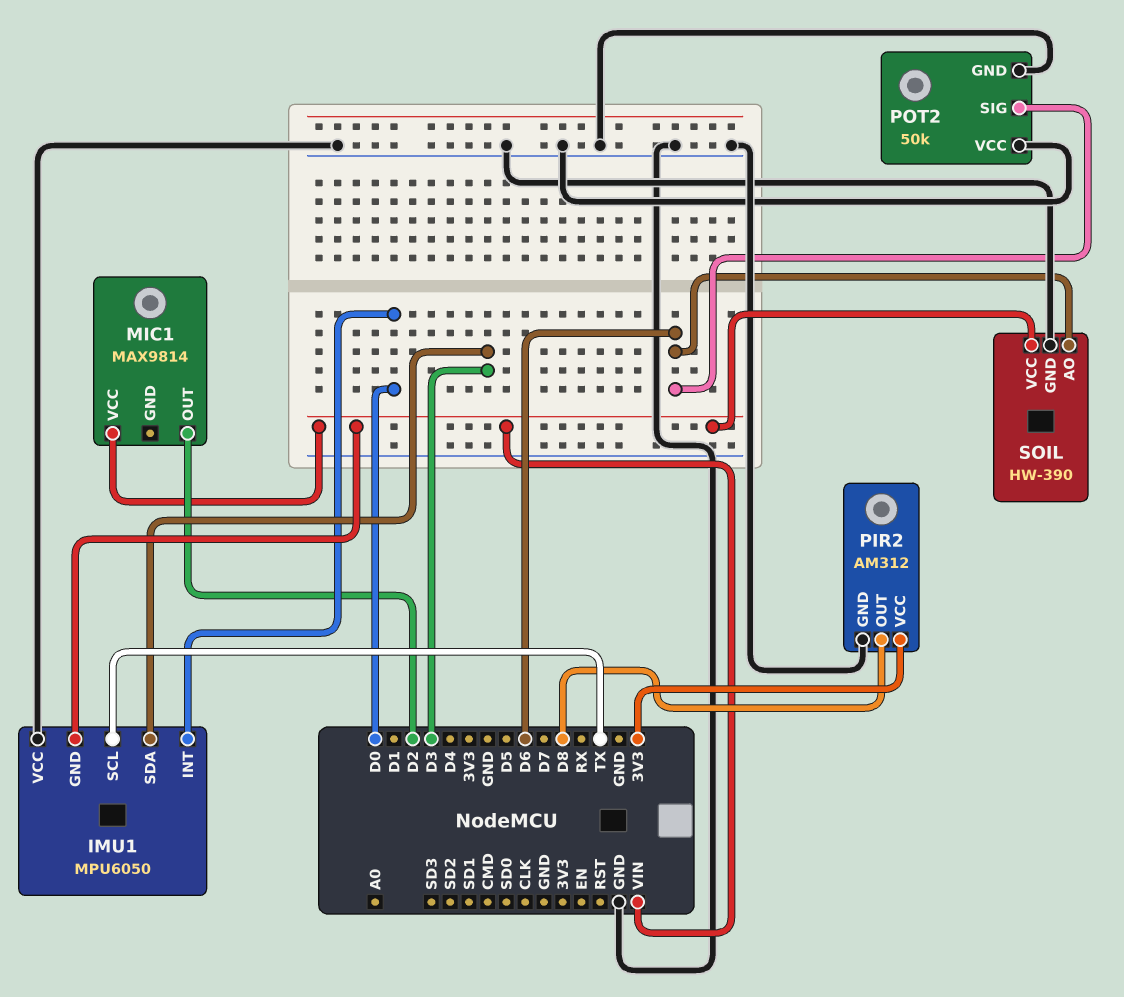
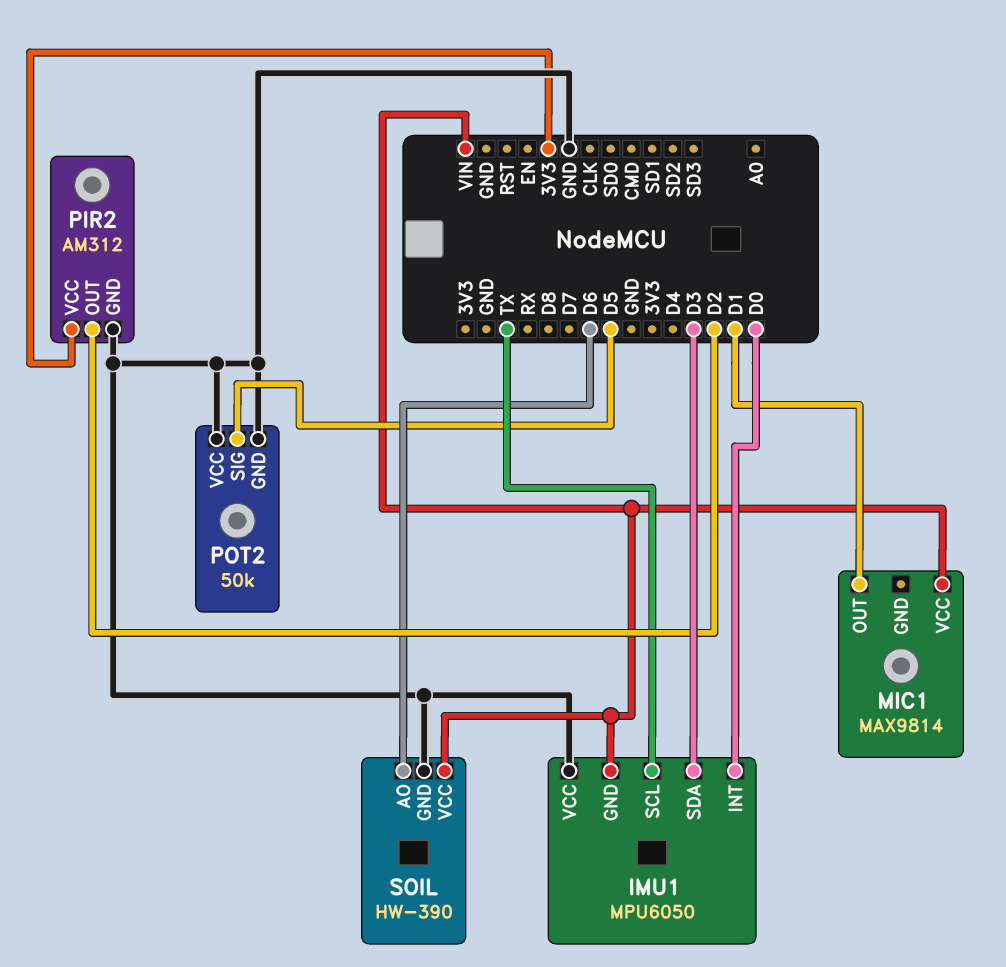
MIC1 pin OUT: D2 -> D1
PIR2 pin OUT: D8 -> D2
POT2 pin SIG: D6 -> D5

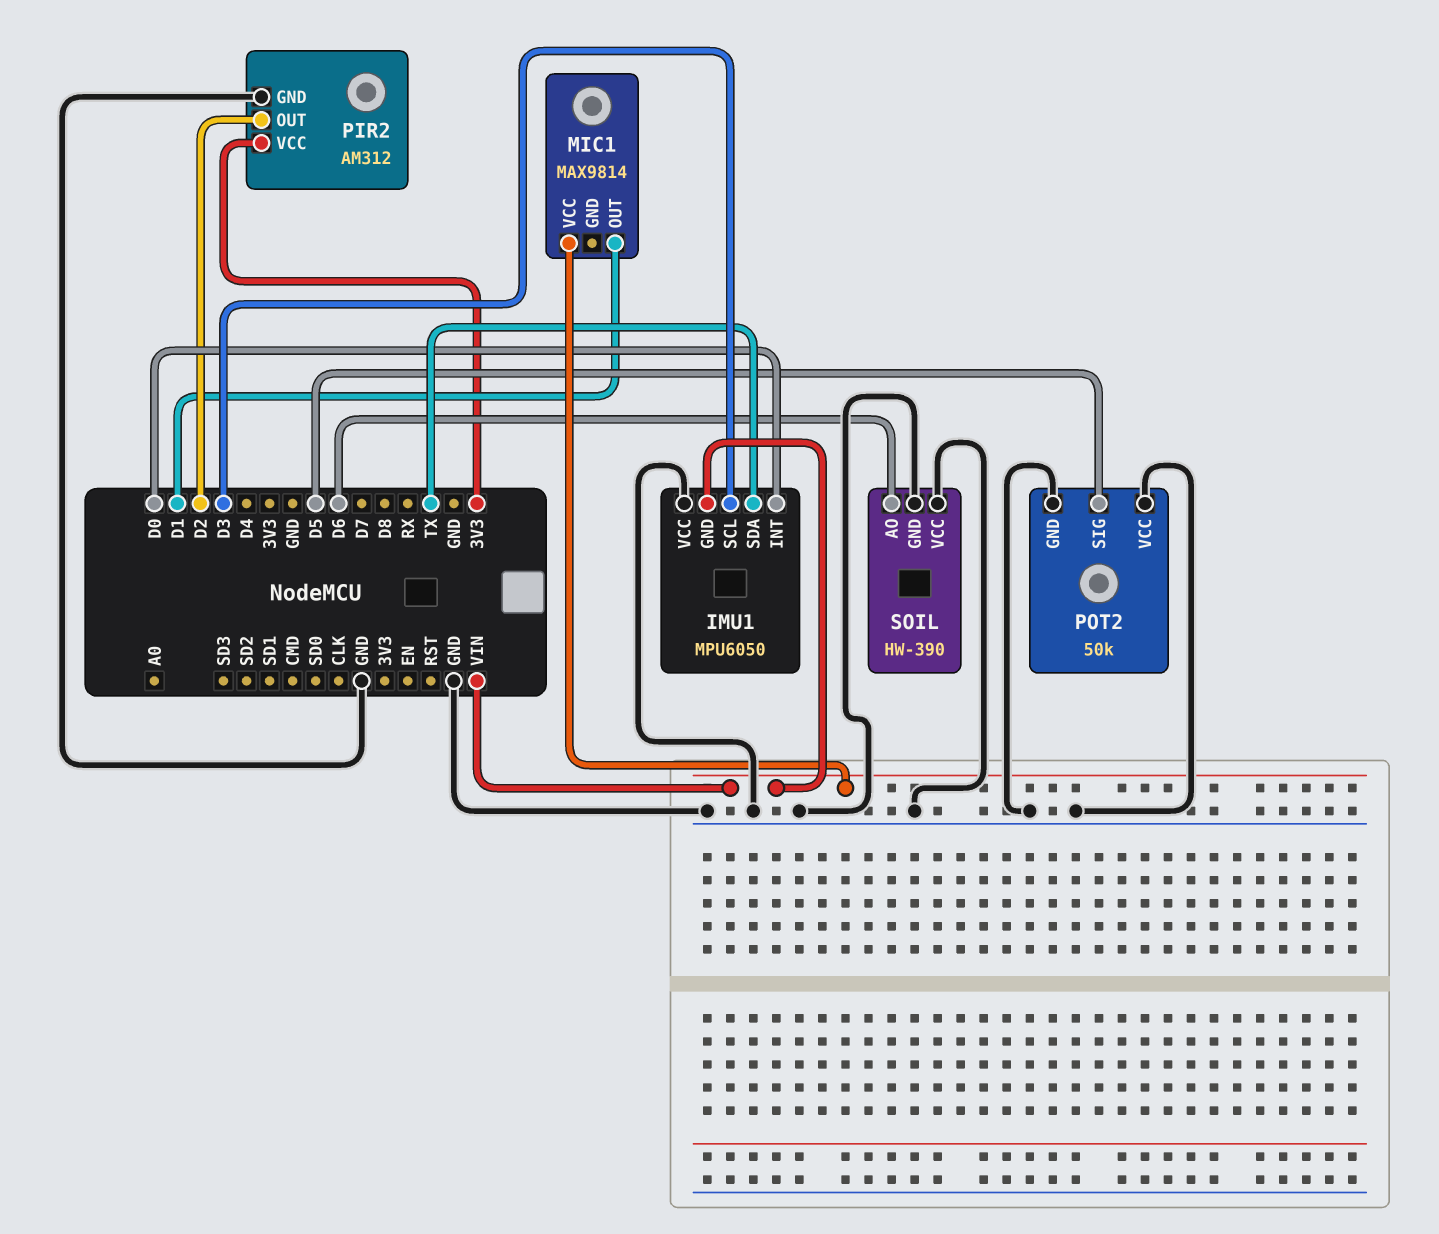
IMU1 pin SCL: TX -> D3
IMU1 pin SDA: D3 -> TX
SOIL pin VCC: VIN -> GND

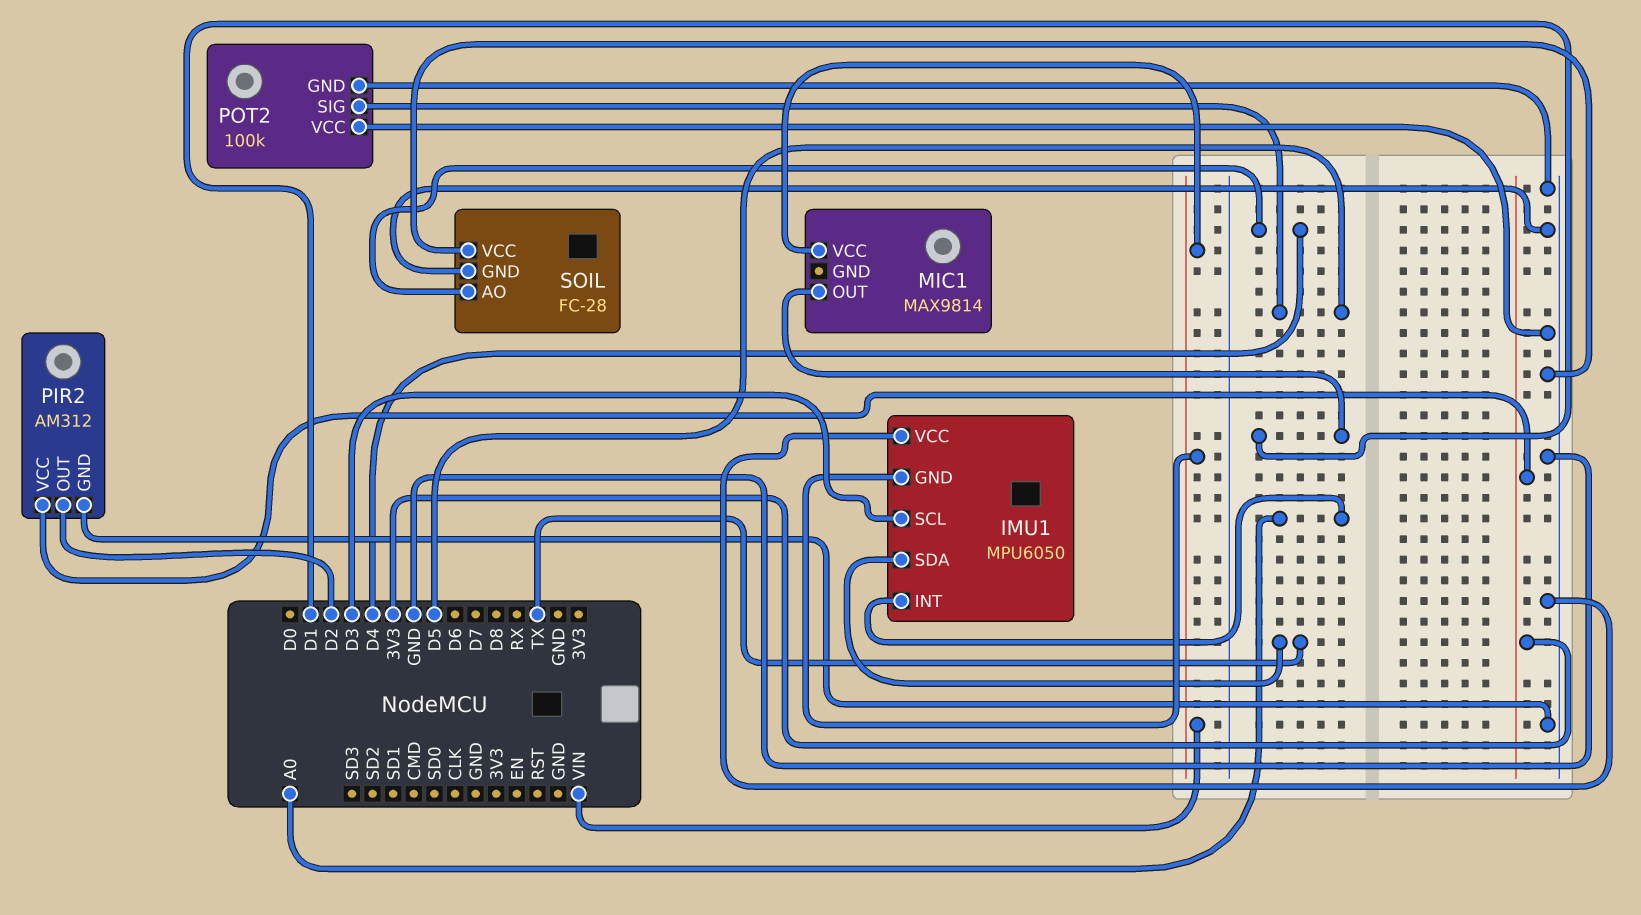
IMU1 pin INT: D0 -> A0
POT2: 50k -> 100k
SOIL: HW-390 -> FC-28
SOIL pin AO: D6 -> D4

